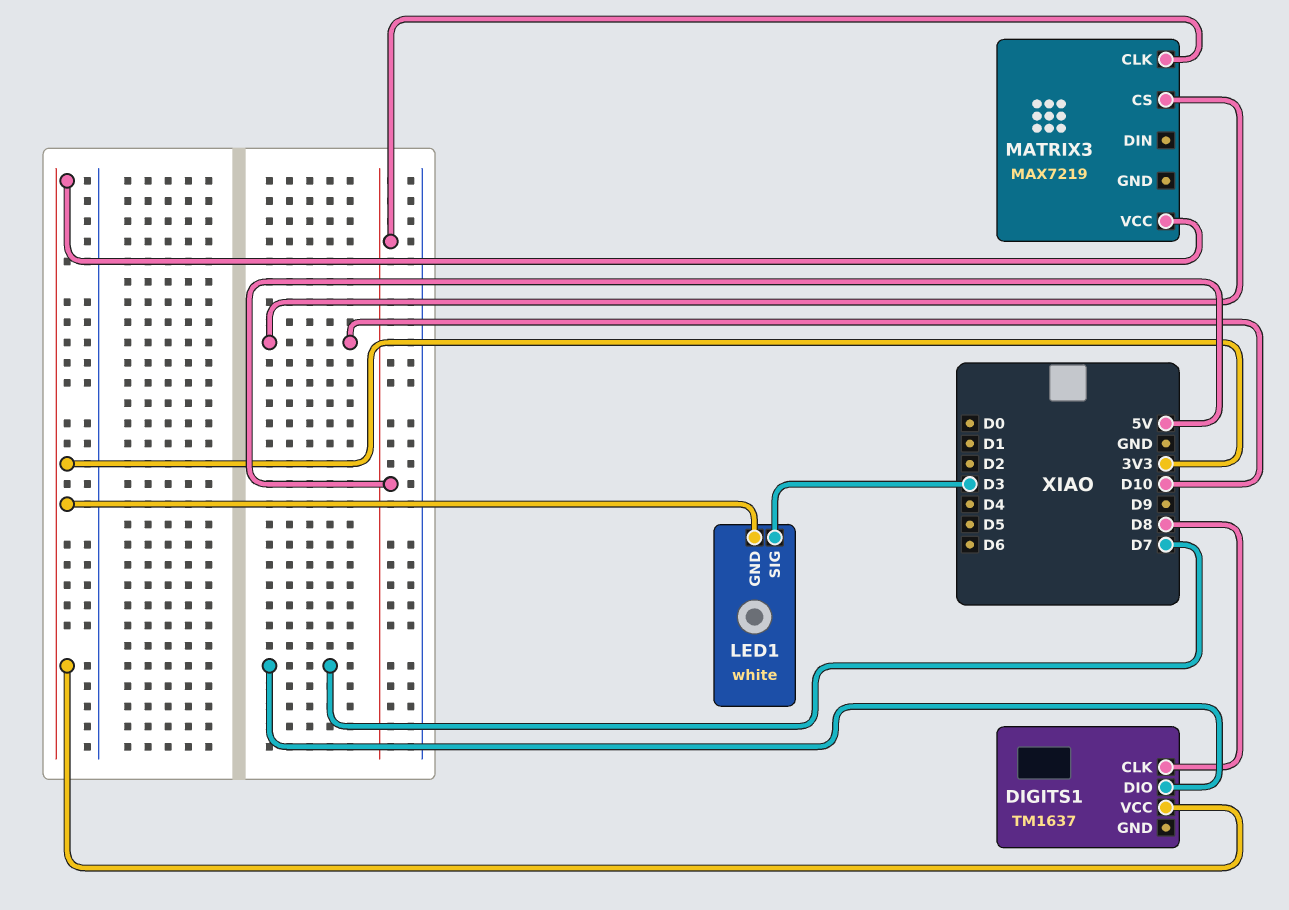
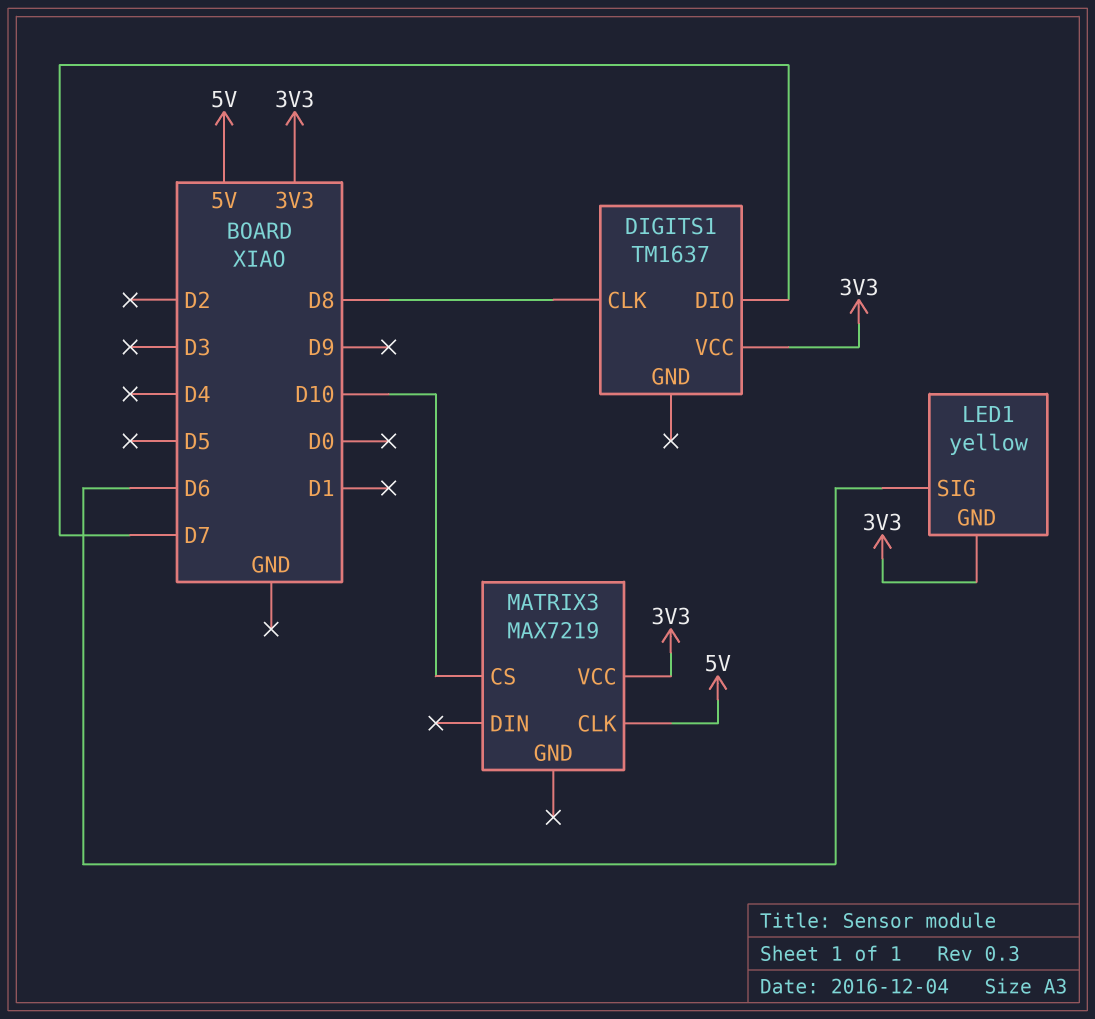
LED1: white -> yellow
LED1 pin SIG: D3 -> D6

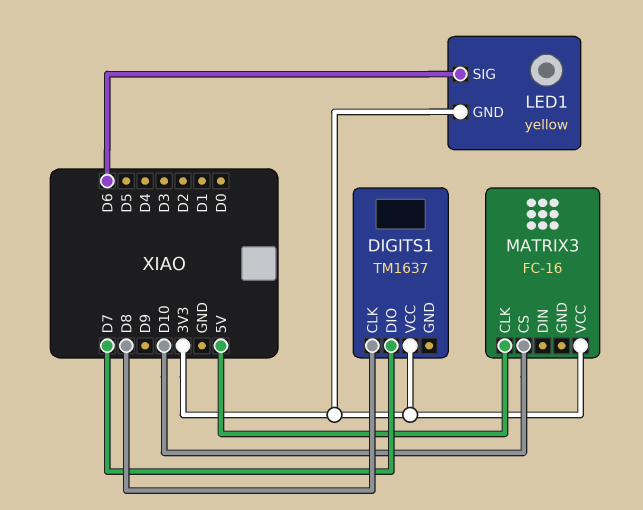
MATRIX3: MAX7219 -> FC-16

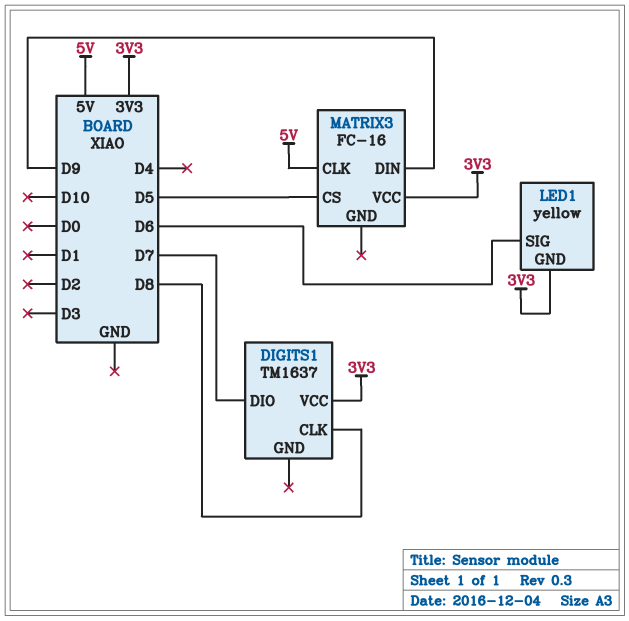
MATRIX3 pin CS: D10 -> D5
MATRIX3 pin DIN: none -> D9

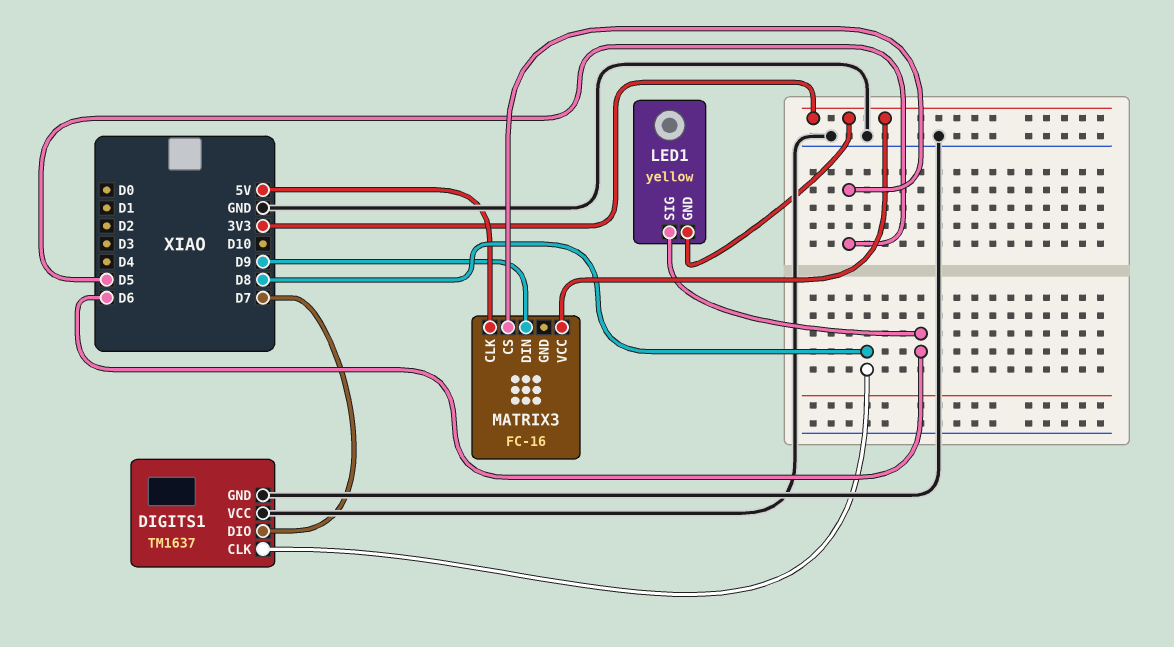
DIGITS1 pin GND: none -> GND
DIGITS1 pin VCC: 3V3 -> GND

